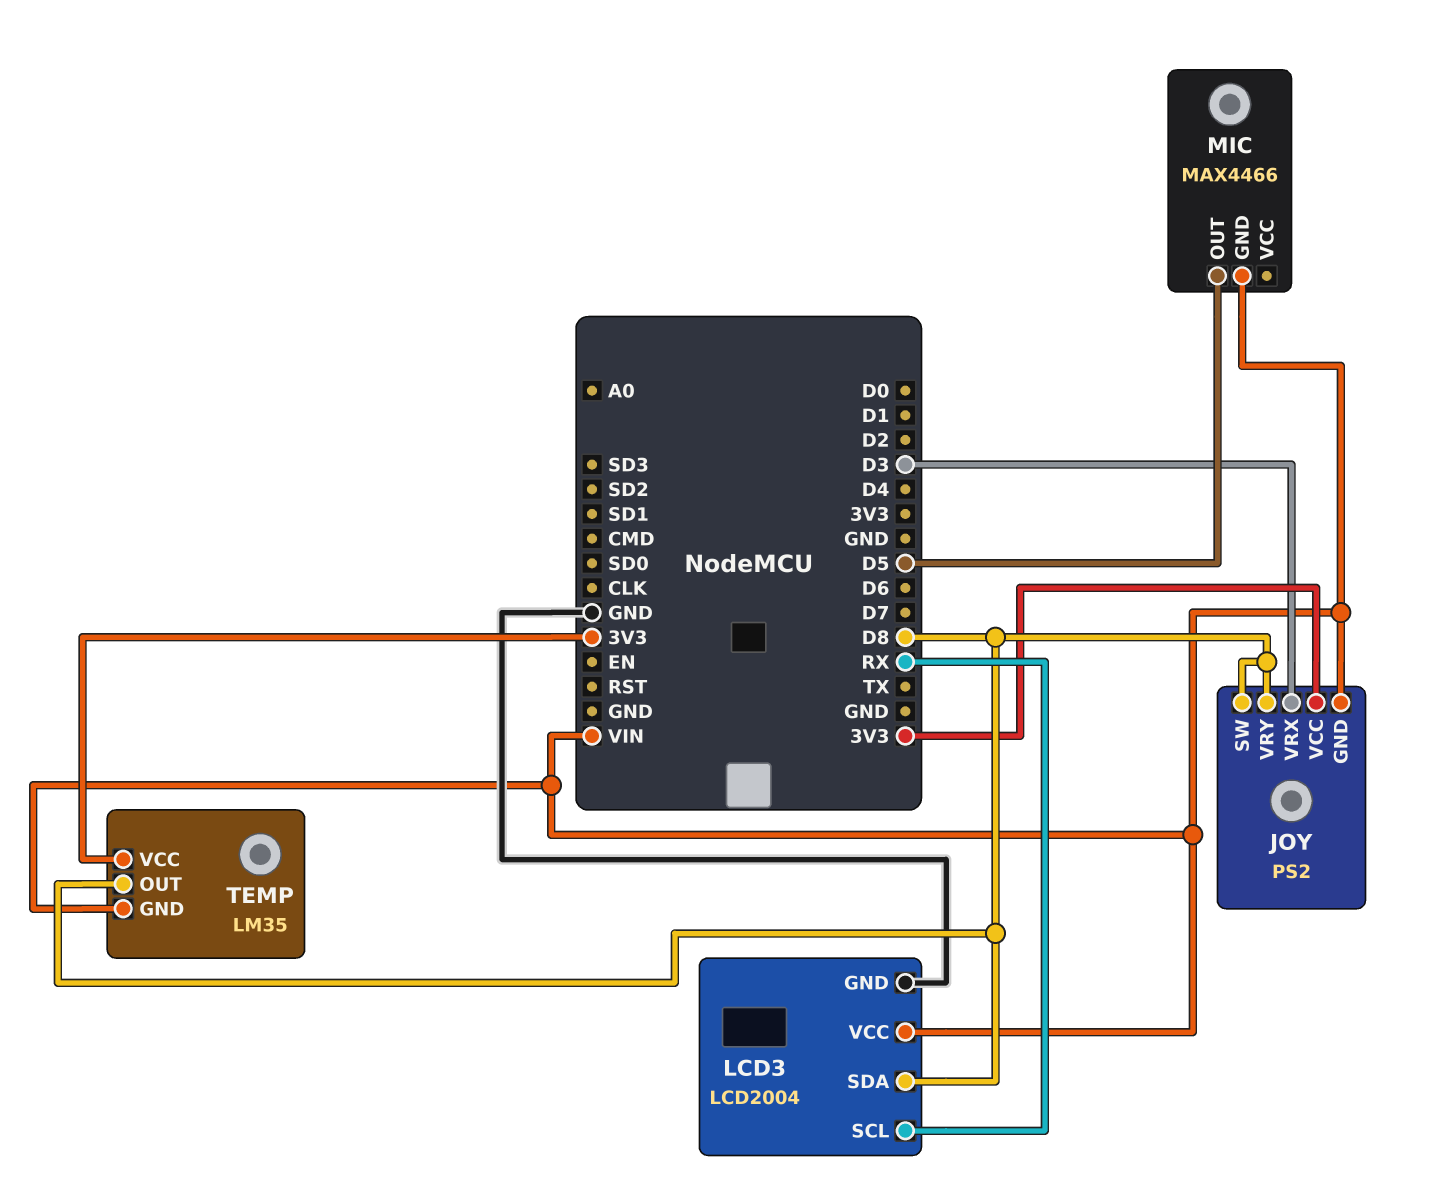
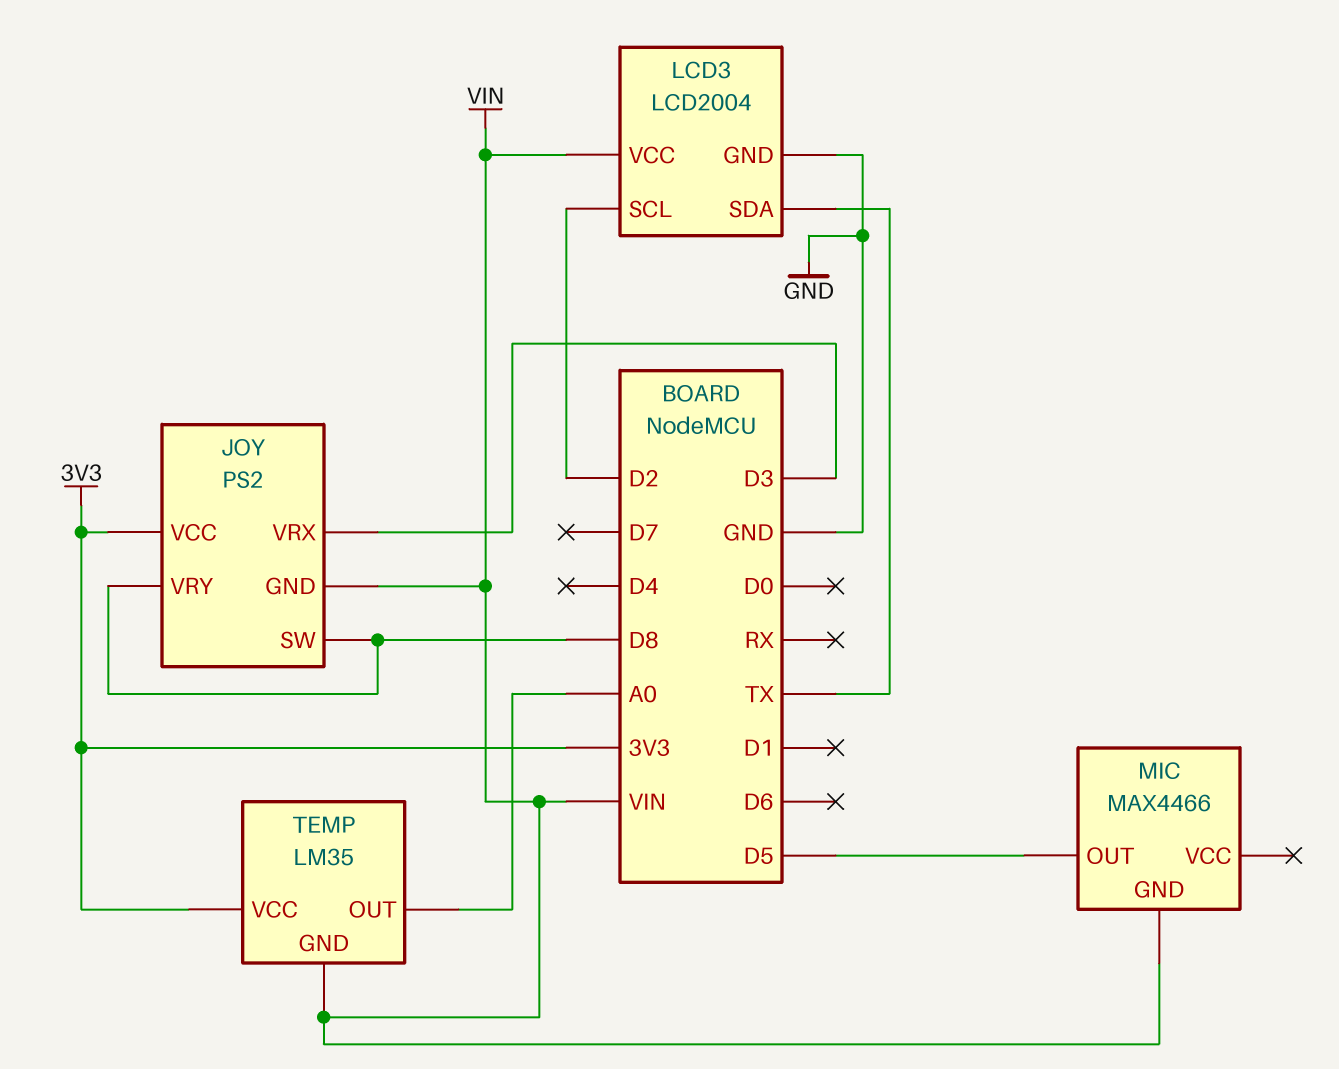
LCD3 pin SCL: RX -> D2
LCD3 pin SDA: D8 -> TX
TEMP pin OUT: D8 -> A0

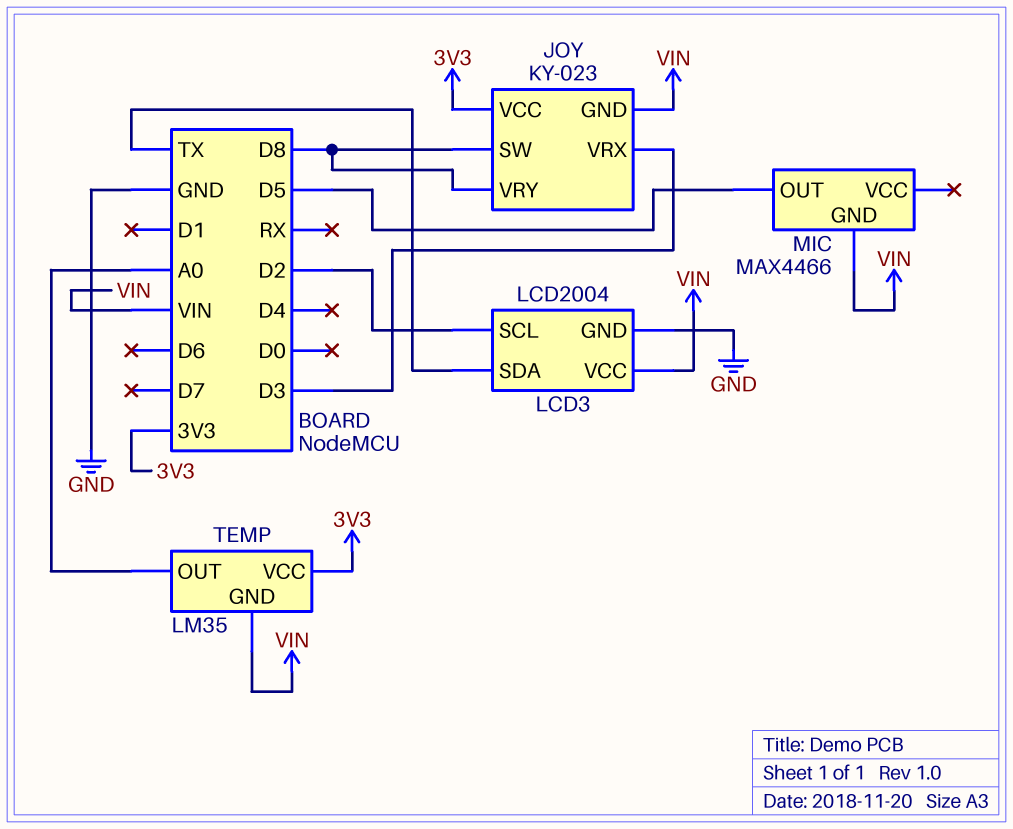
JOY: PS2 -> KY-023

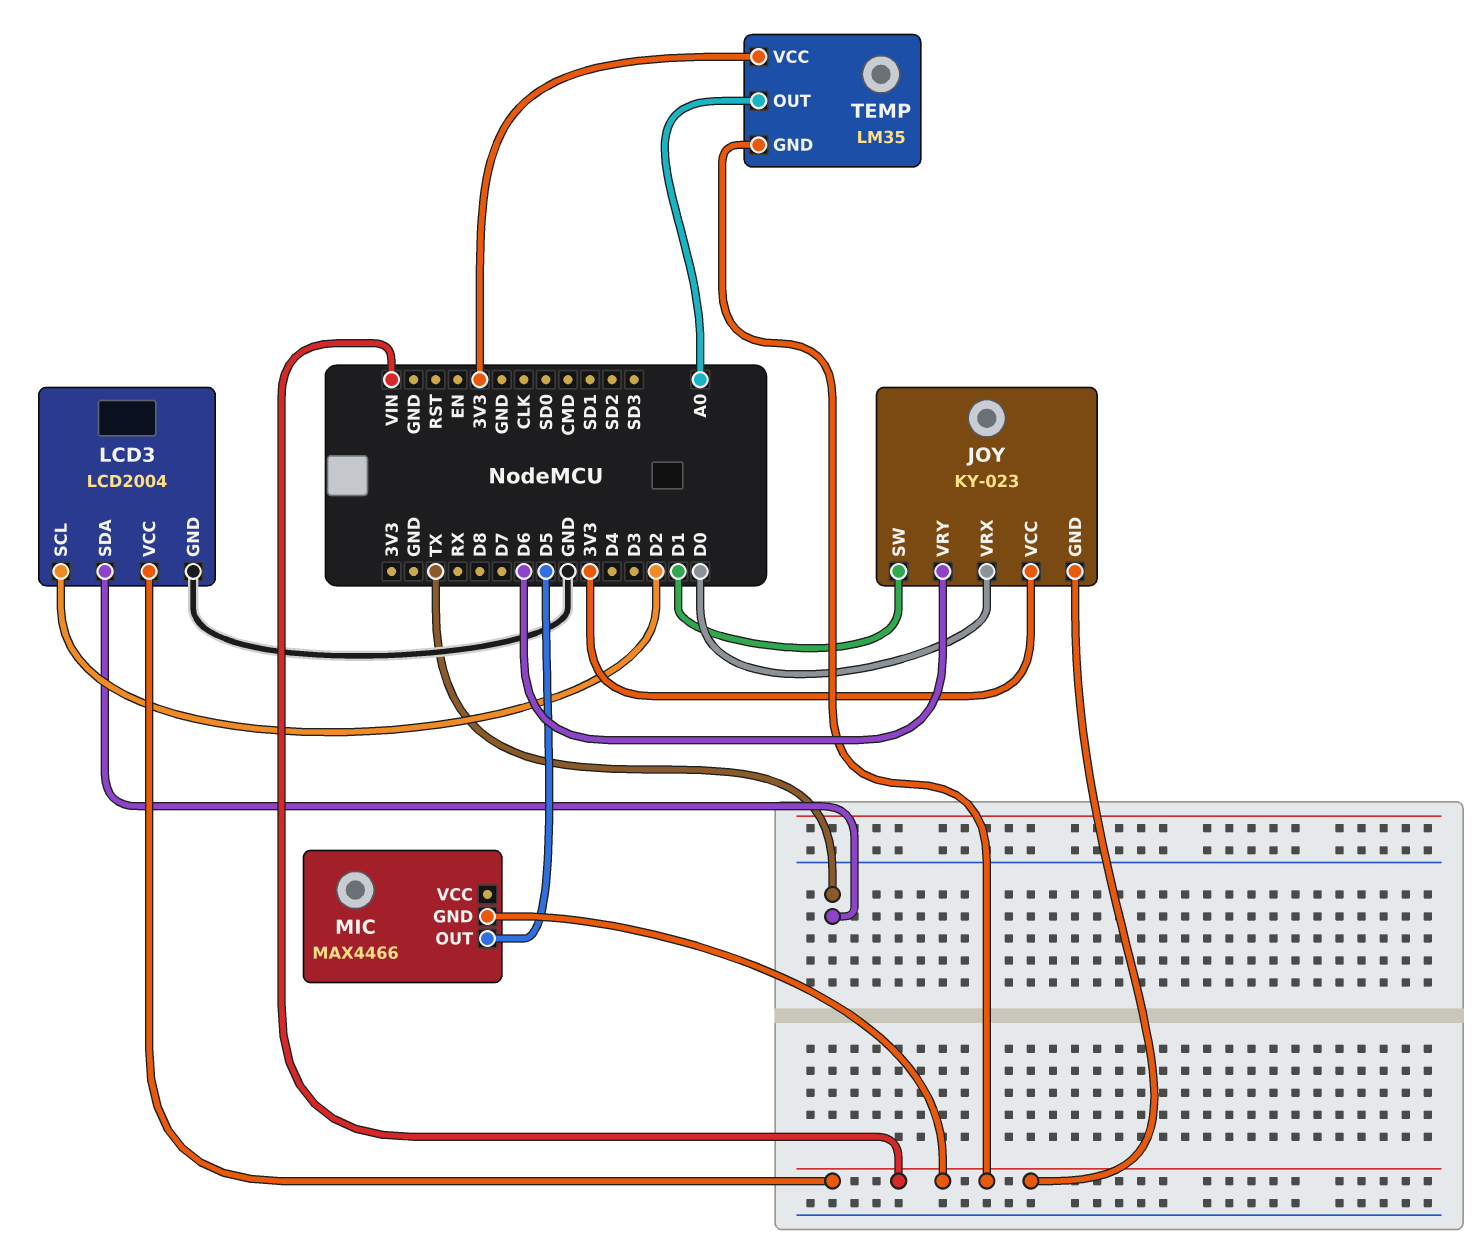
JOY pin SW: D8 -> D1
JOY pin VRX: D3 -> D0
JOY pin VRY: D8 -> D6

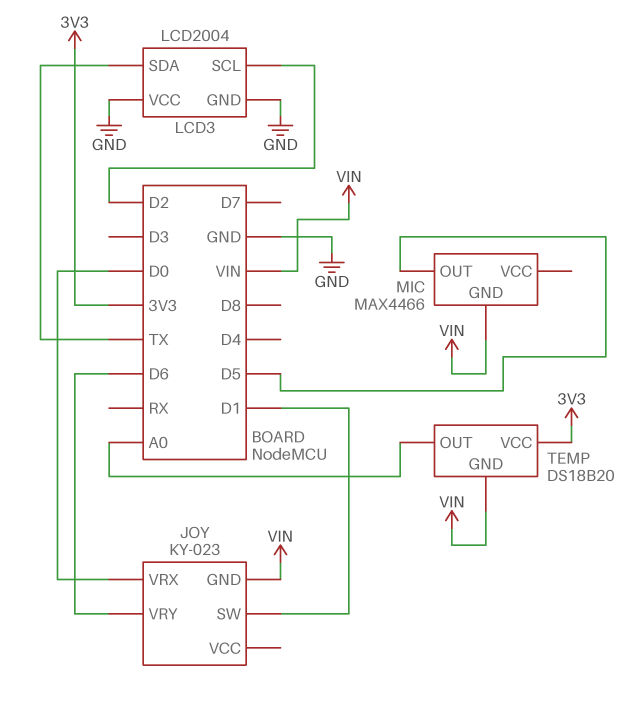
JOY pin VCC: 3V3 -> none
LCD3 pin VCC: VIN -> GND
TEMP: LM35 -> DS18B20

